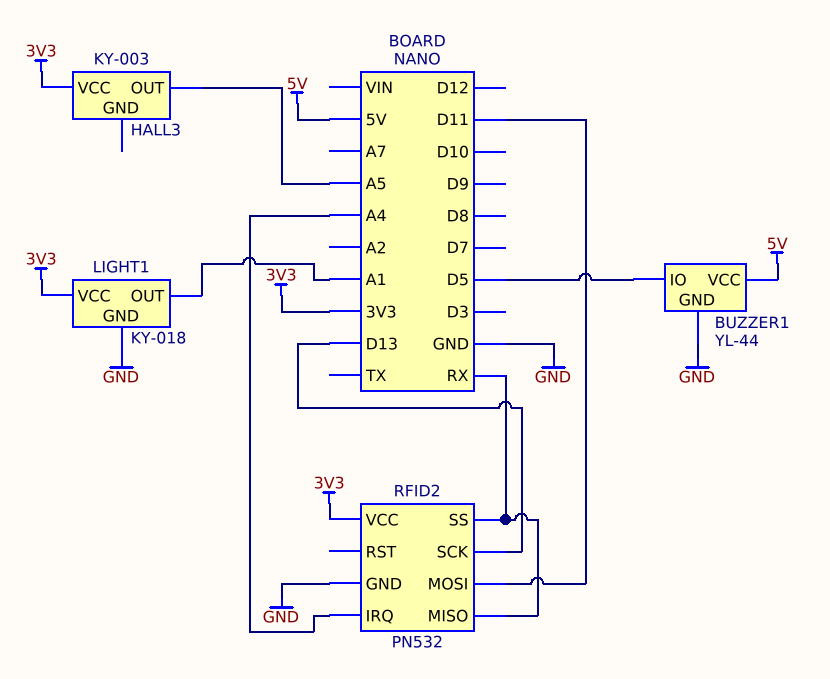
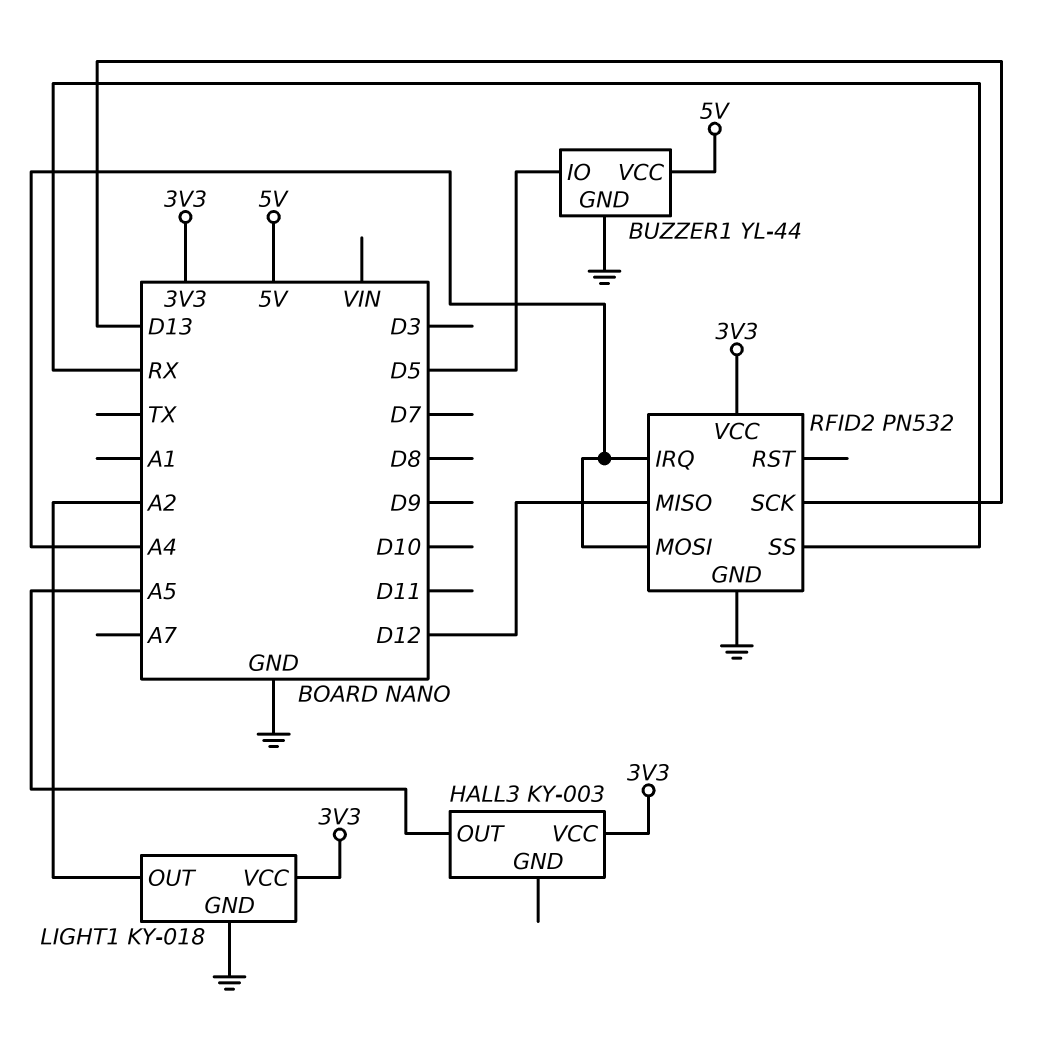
LIGHT1 pin OUT: A1 -> A2
RFID2 pin MISO: RX -> D12
RFID2 pin MOSI: D11 -> A4

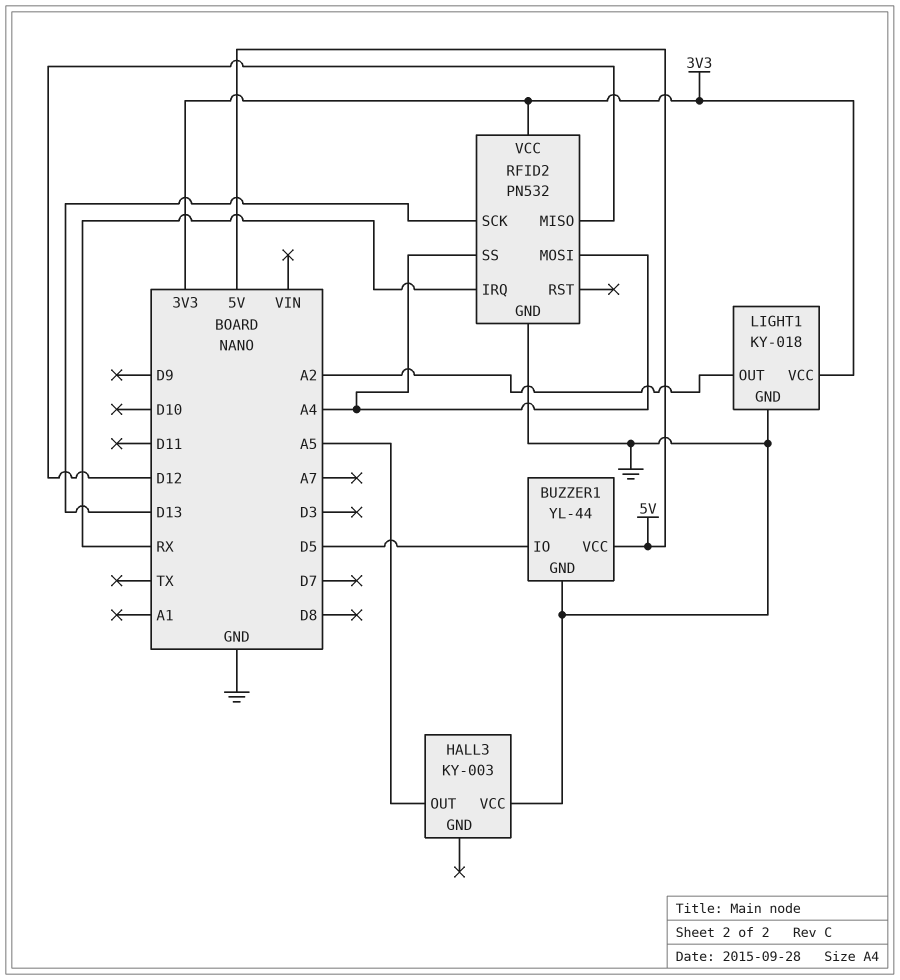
HALL3 pin VCC: 3V3 -> GND
RFID2 pin IRQ: A4 -> RX
RFID2 pin SS: RX -> A4

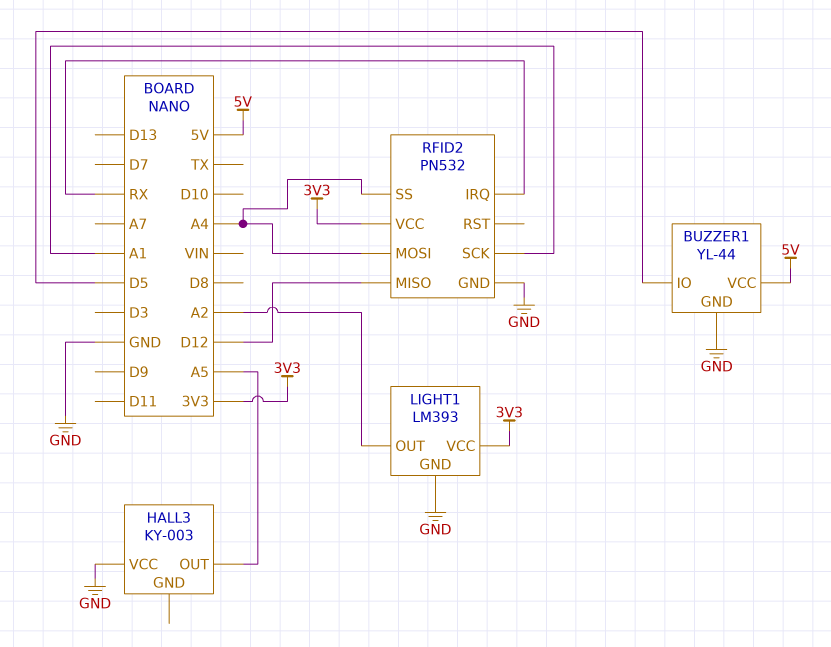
LIGHT1: KY-018 -> LM393
RFID2 pin SCK: D13 -> A1

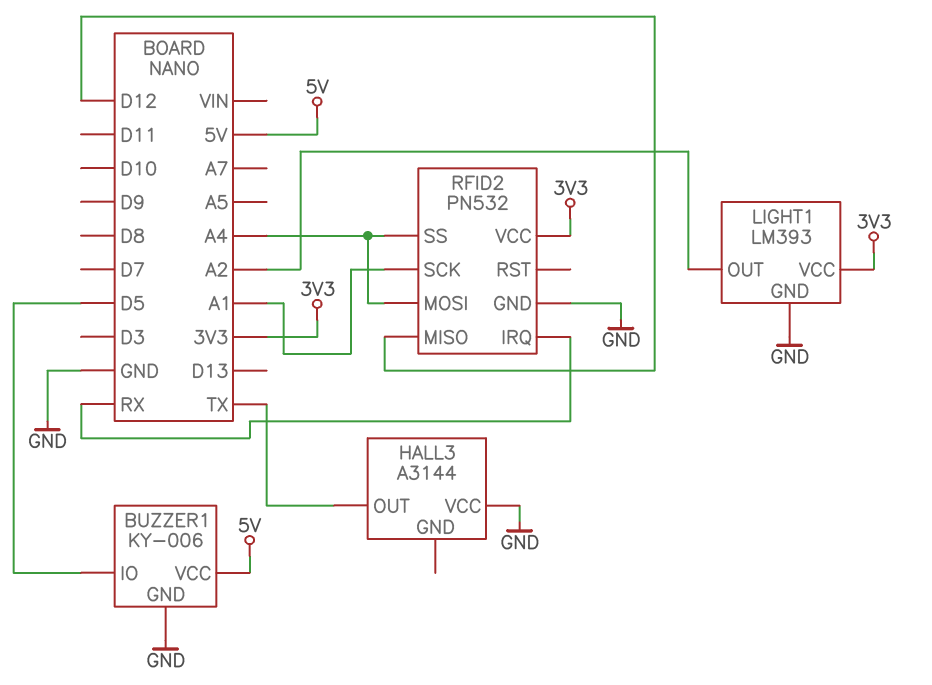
BUZZER1: YL-44 -> KY-006
HALL3: KY-003 -> A3144
HALL3 pin OUT: A5 -> TX

